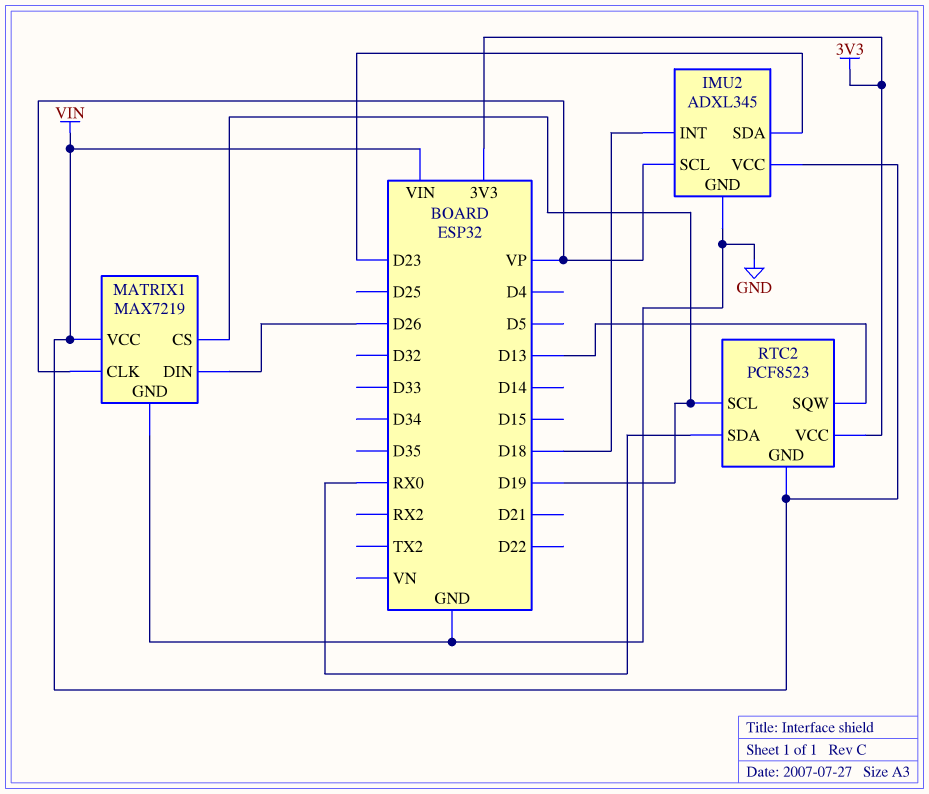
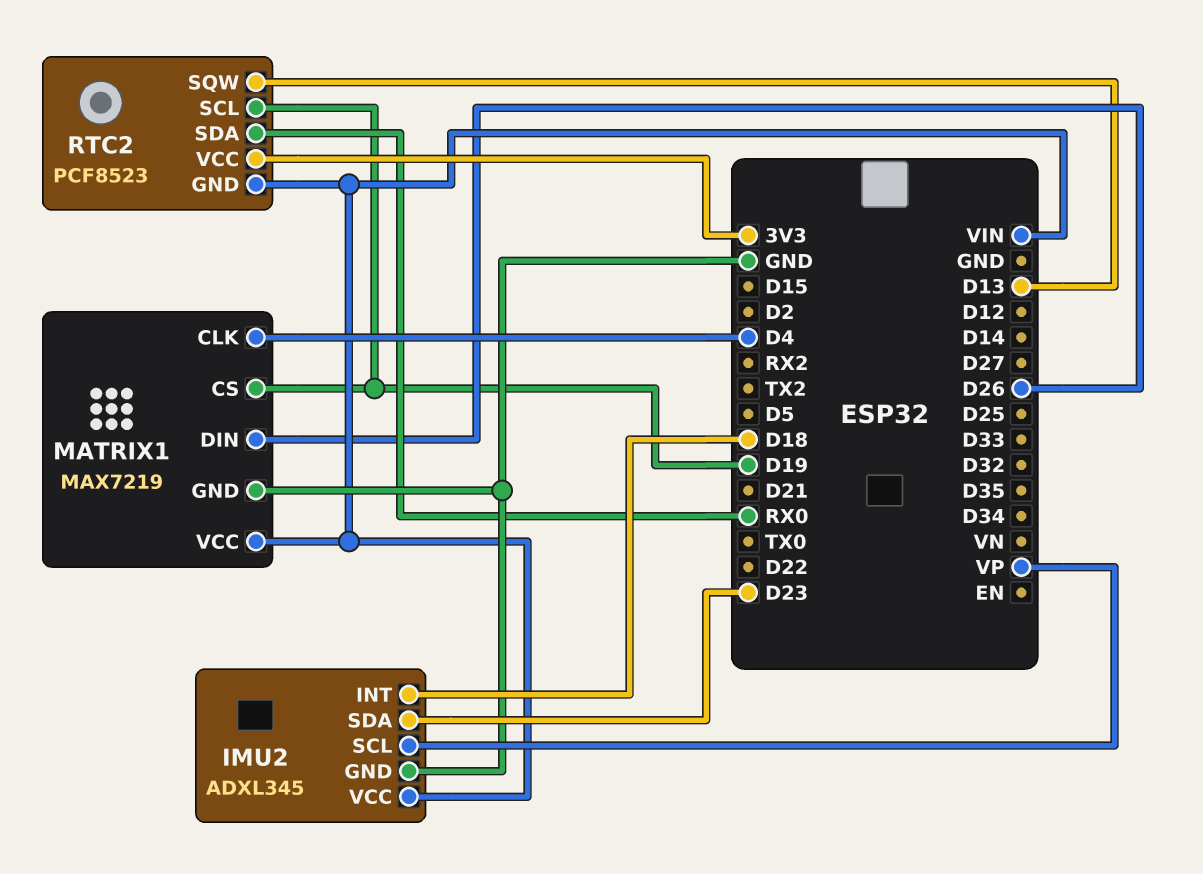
MATRIX1 pin CLK: VP -> D4

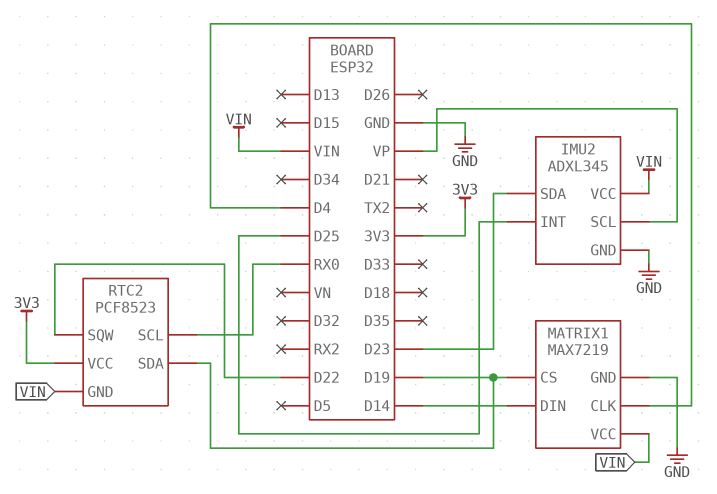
IMU2 pin INT: D18 -> D25
MATRIX1 pin DIN: D26 -> D14
RTC2 pin SCL: D19 -> RX0
RTC2 pin SDA: RX0 -> D19
RTC2 pin SQW: D13 -> D22

